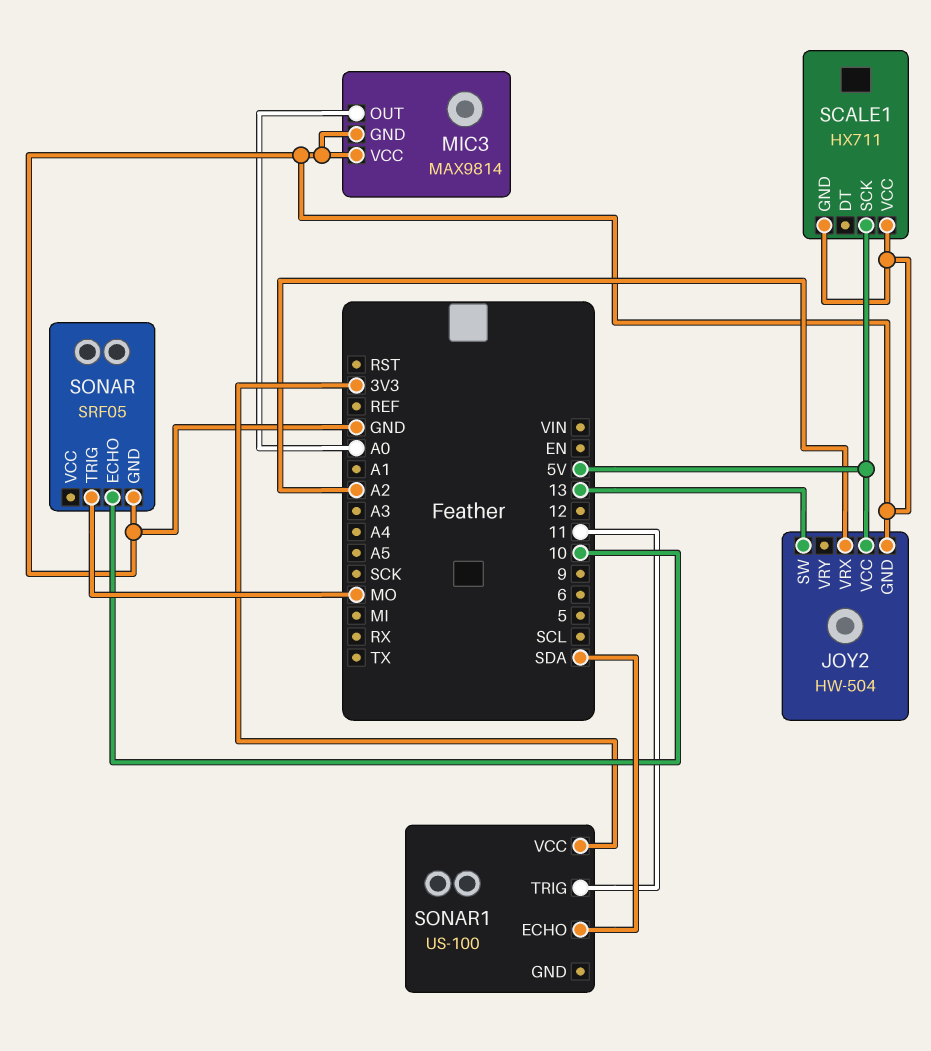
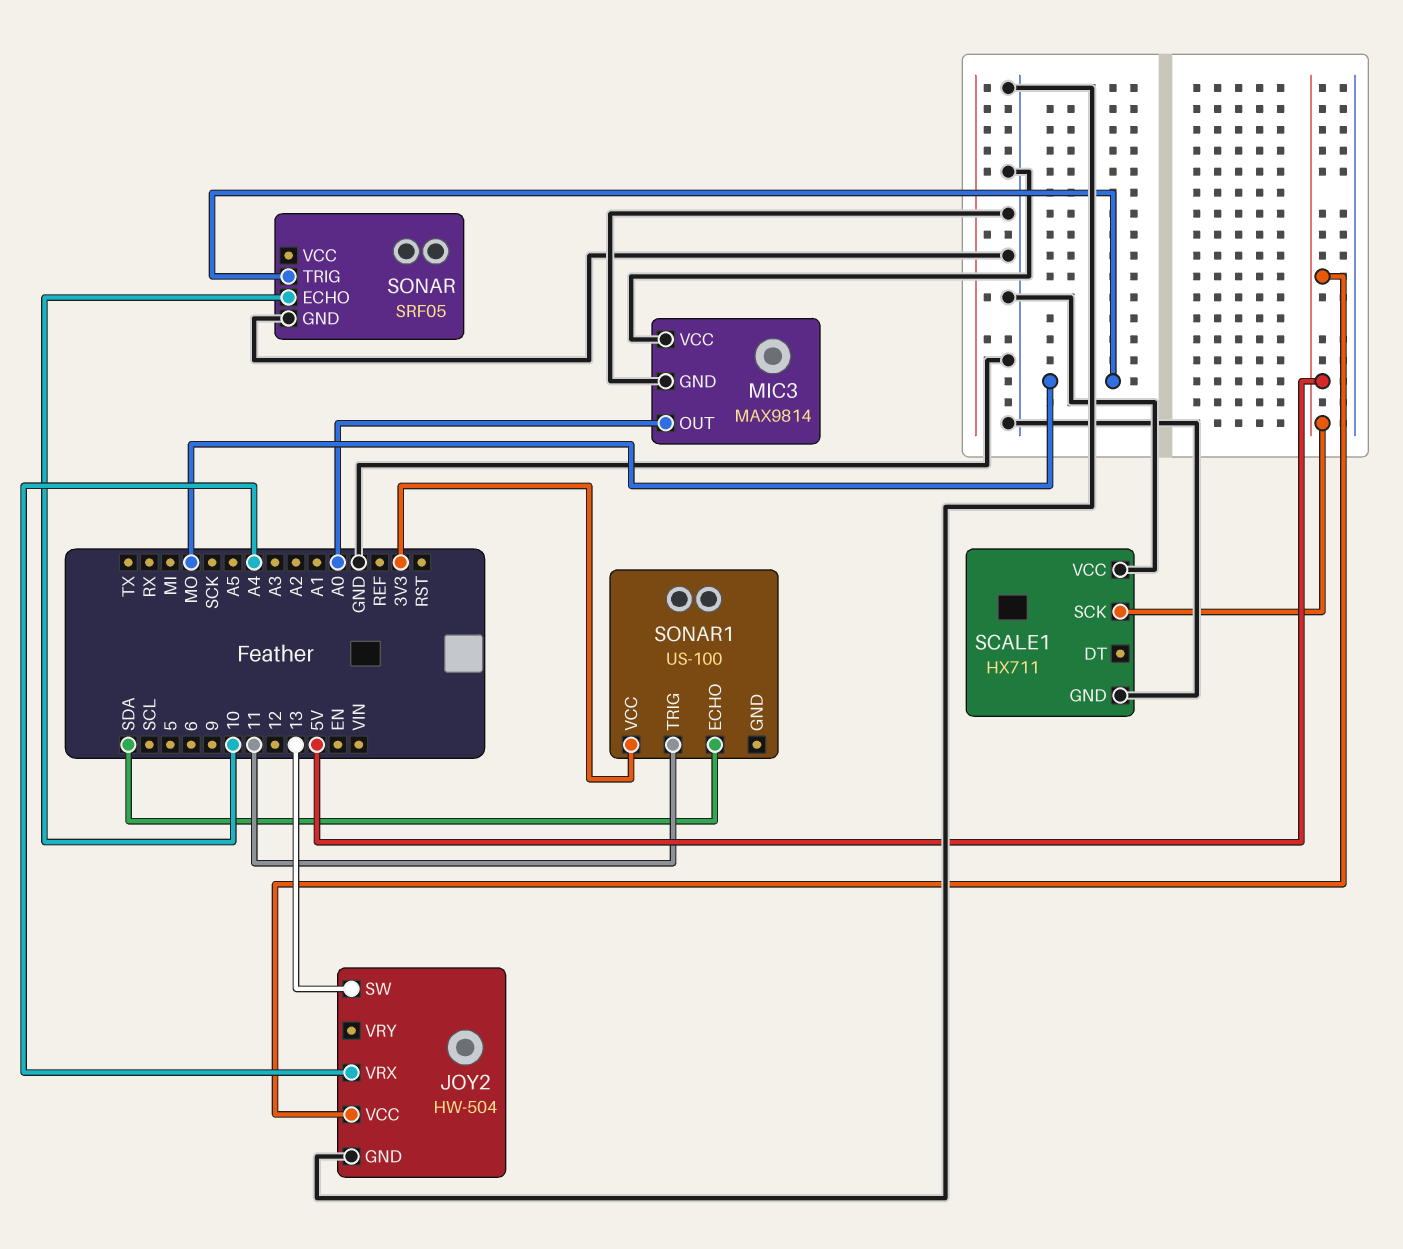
JOY2 pin VRX: A2 -> A4

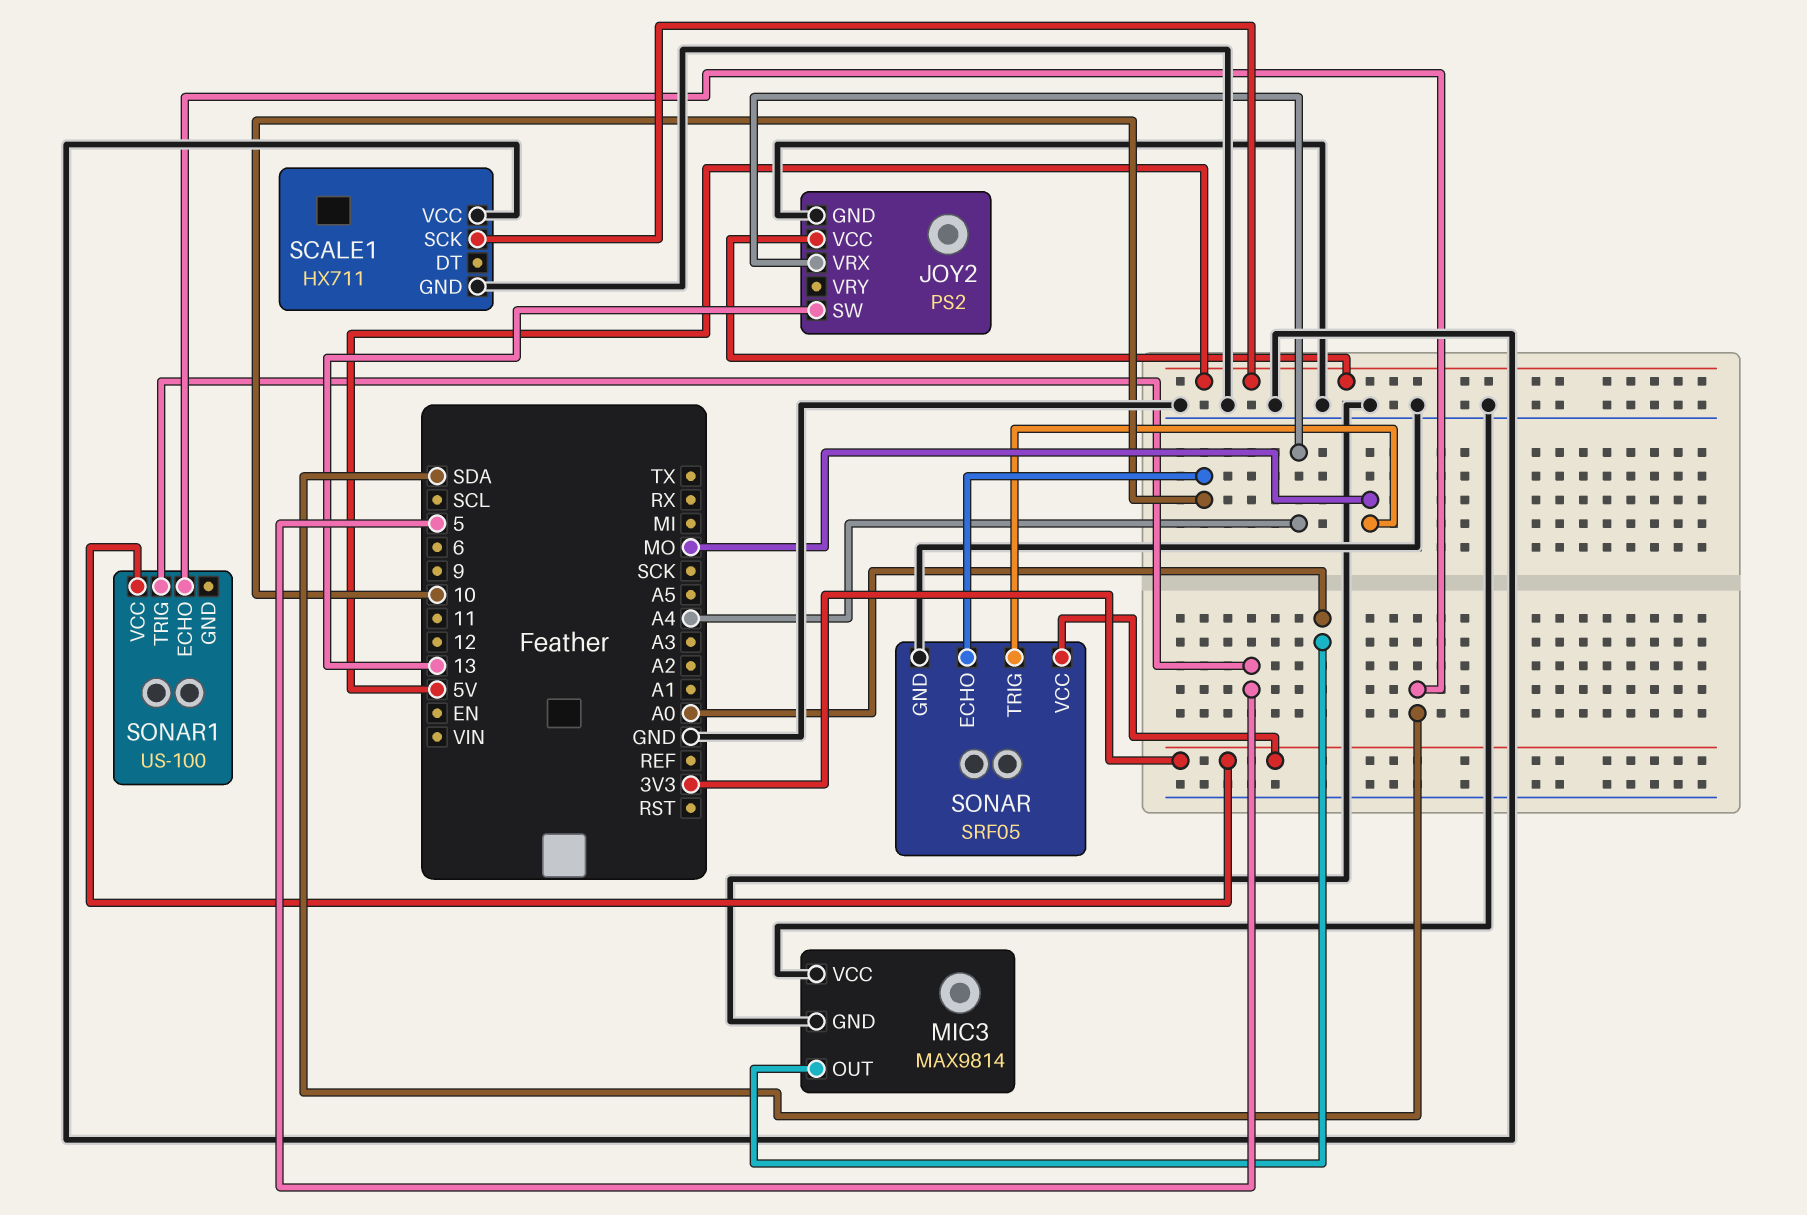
JOY2: HW-504 -> PS2
SONAR pin VCC: none -> 3V3
SONAR1 pin TRIG: 11 -> 5

